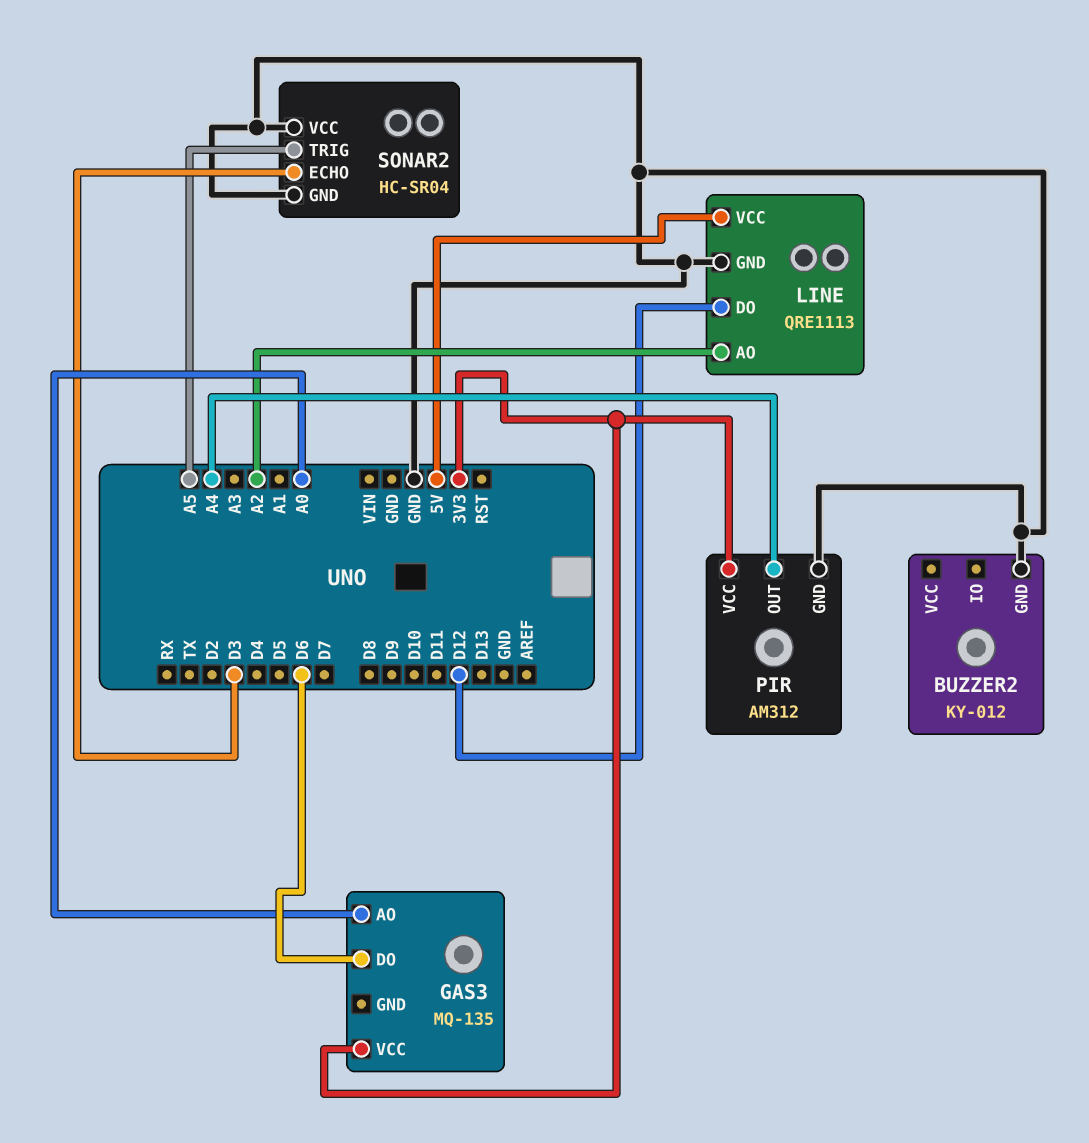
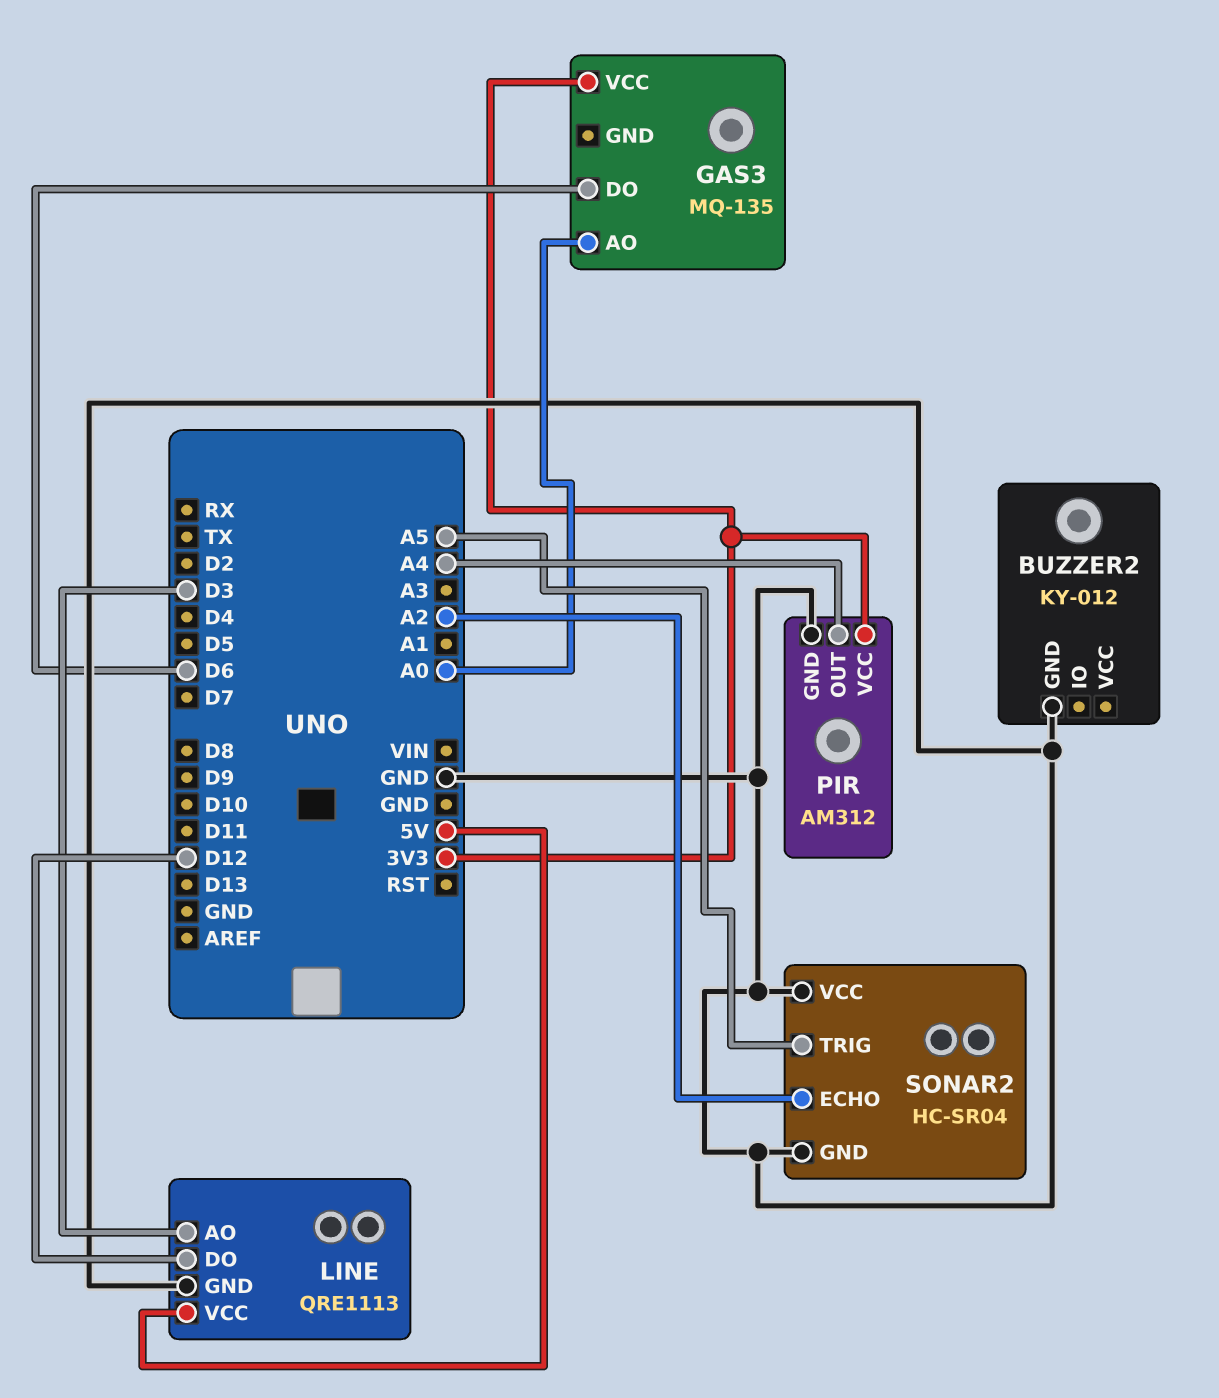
LINE pin AO: A2 -> D3
SONAR2 pin ECHO: D3 -> A2

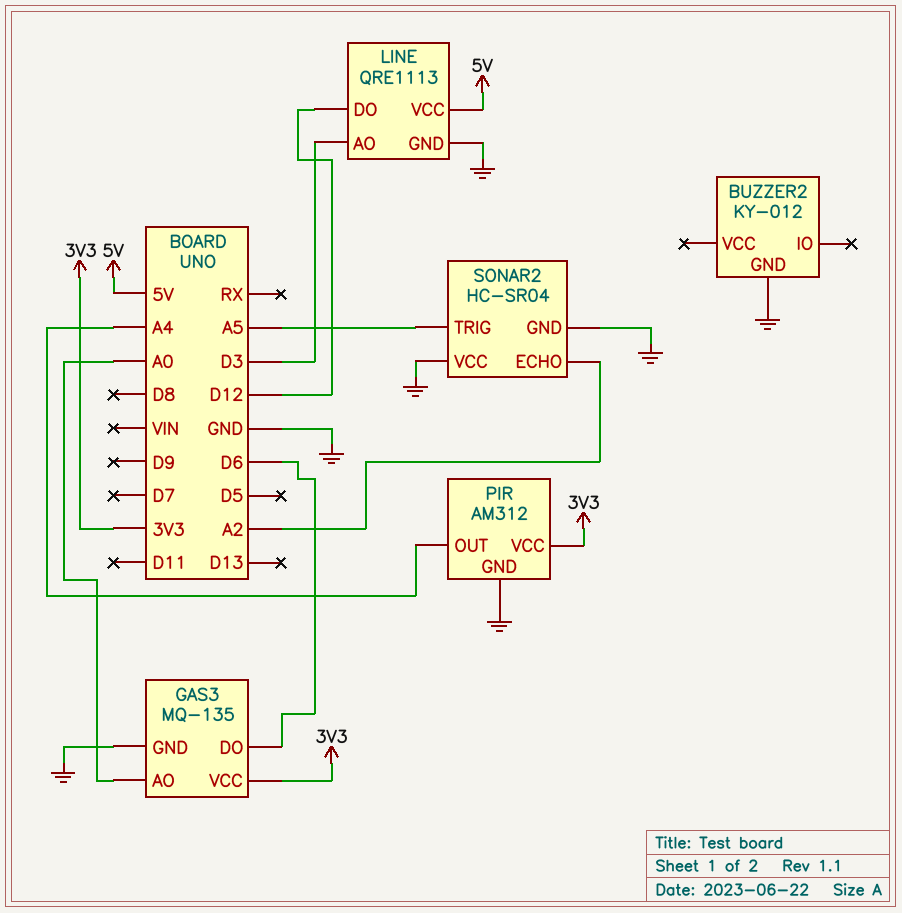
GAS3 pin GND: none -> GND

